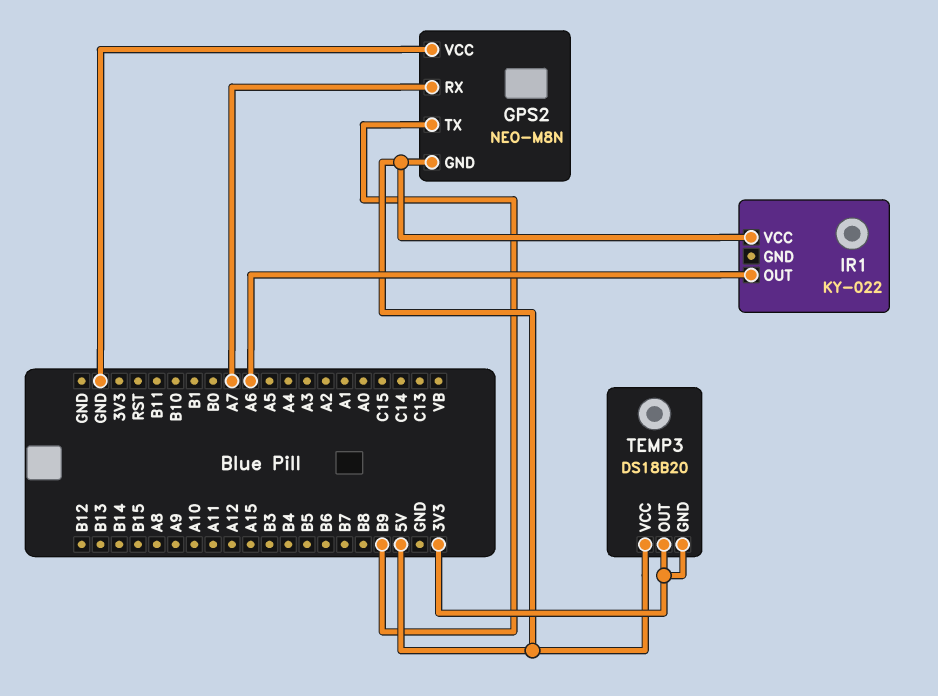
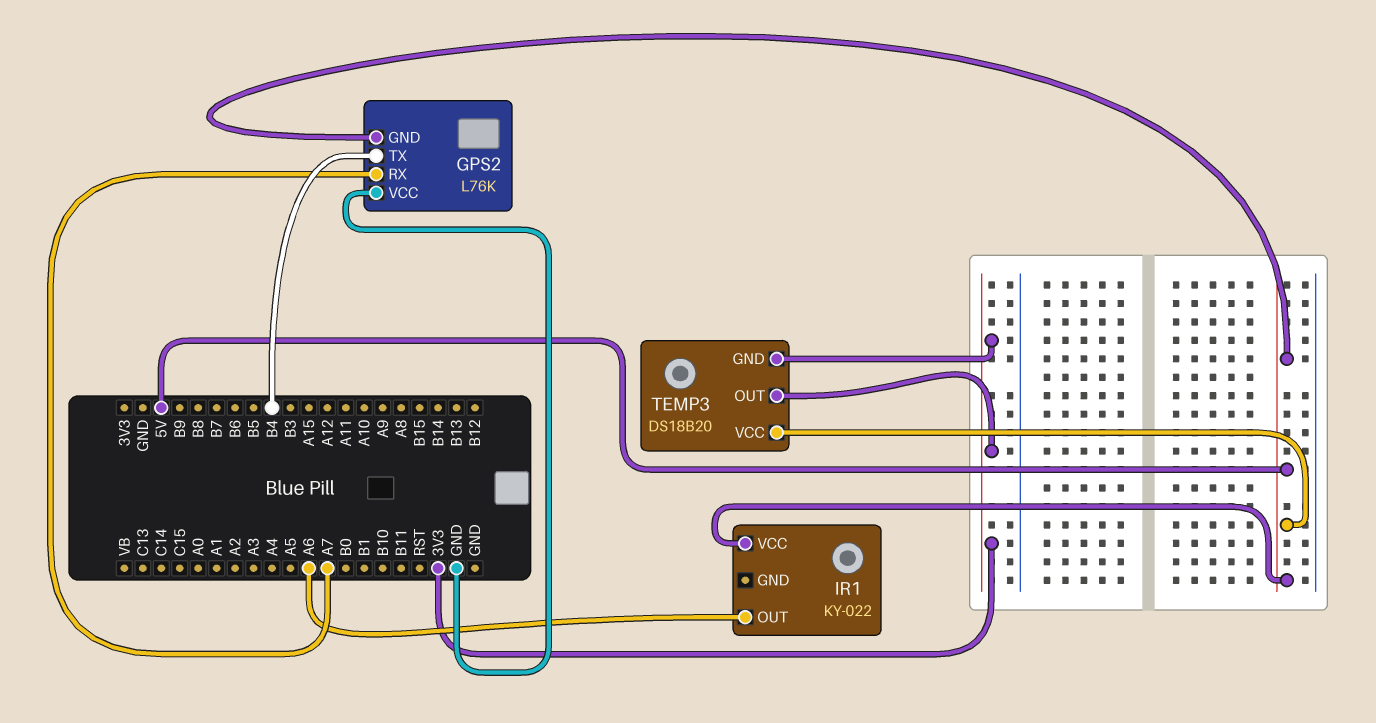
GPS2: NEO-M8N -> L76K
GPS2 pin TX: B9 -> B4

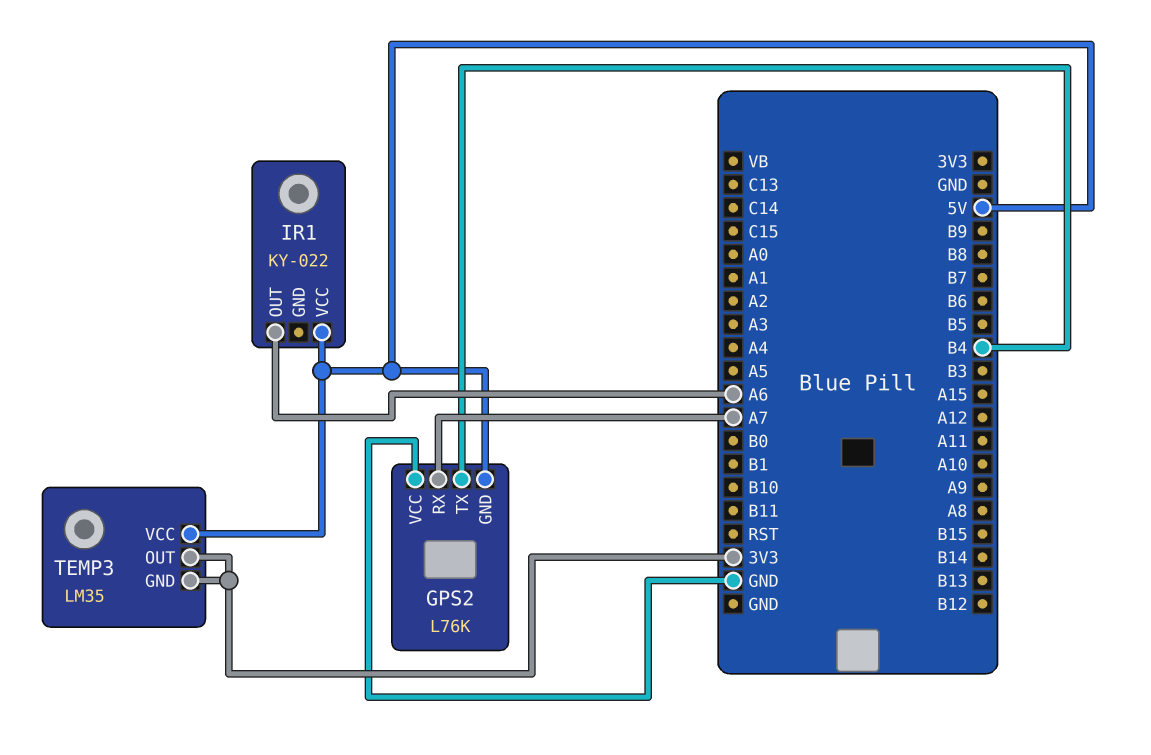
TEMP3: DS18B20 -> LM35

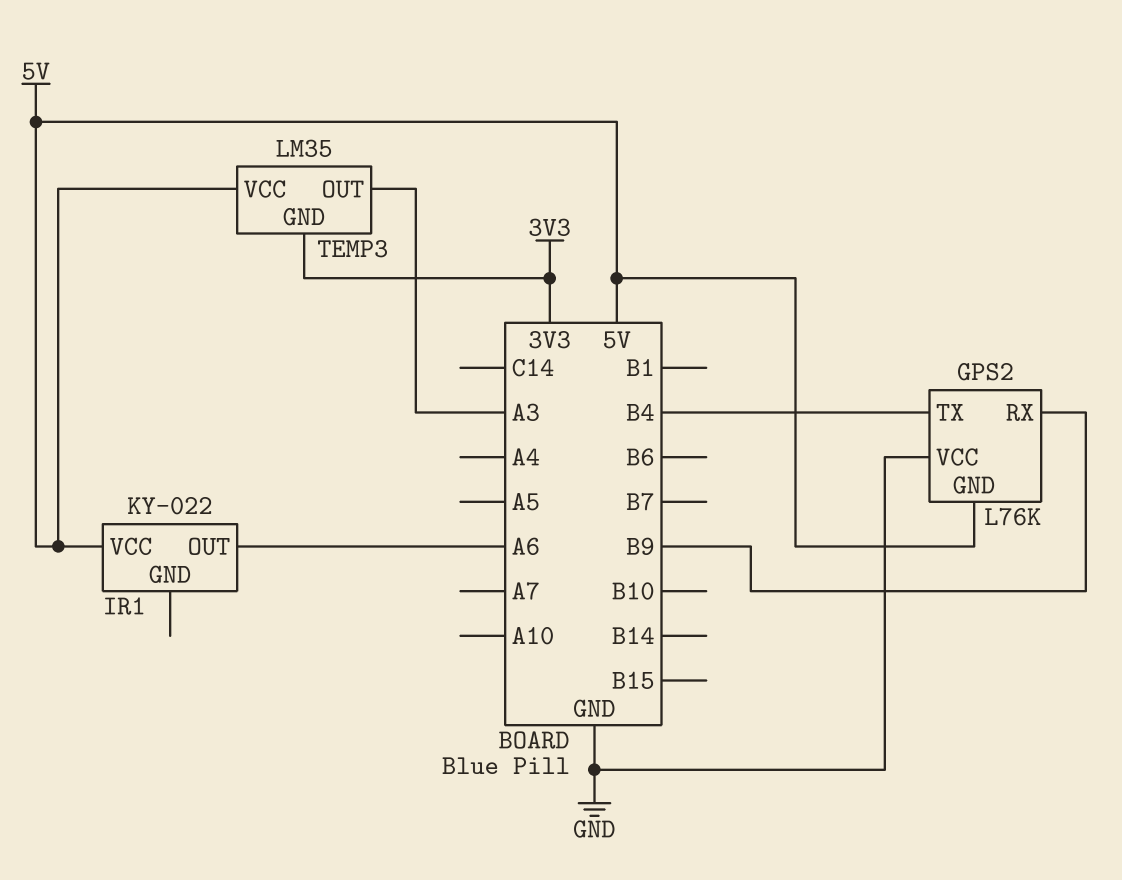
GPS2 pin RX: A7 -> B9
TEMP3 pin OUT: 3V3 -> A3

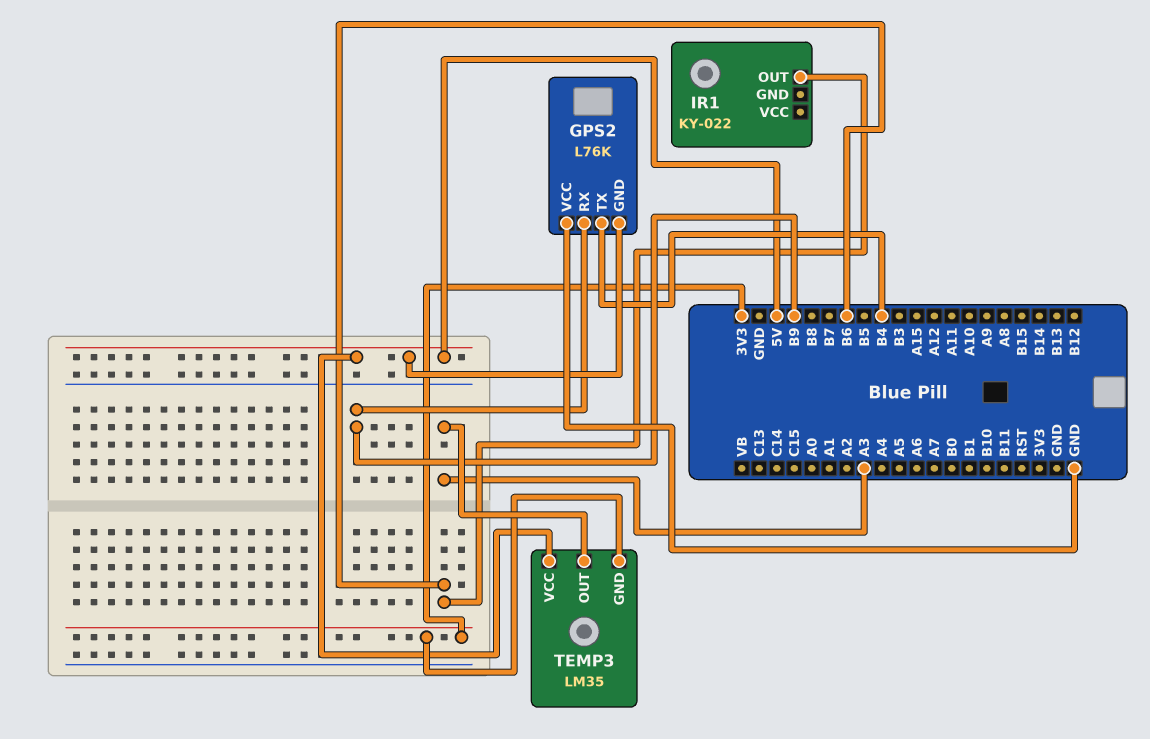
IR1 pin OUT: A6 -> B6
IR1 pin VCC: 5V -> none

